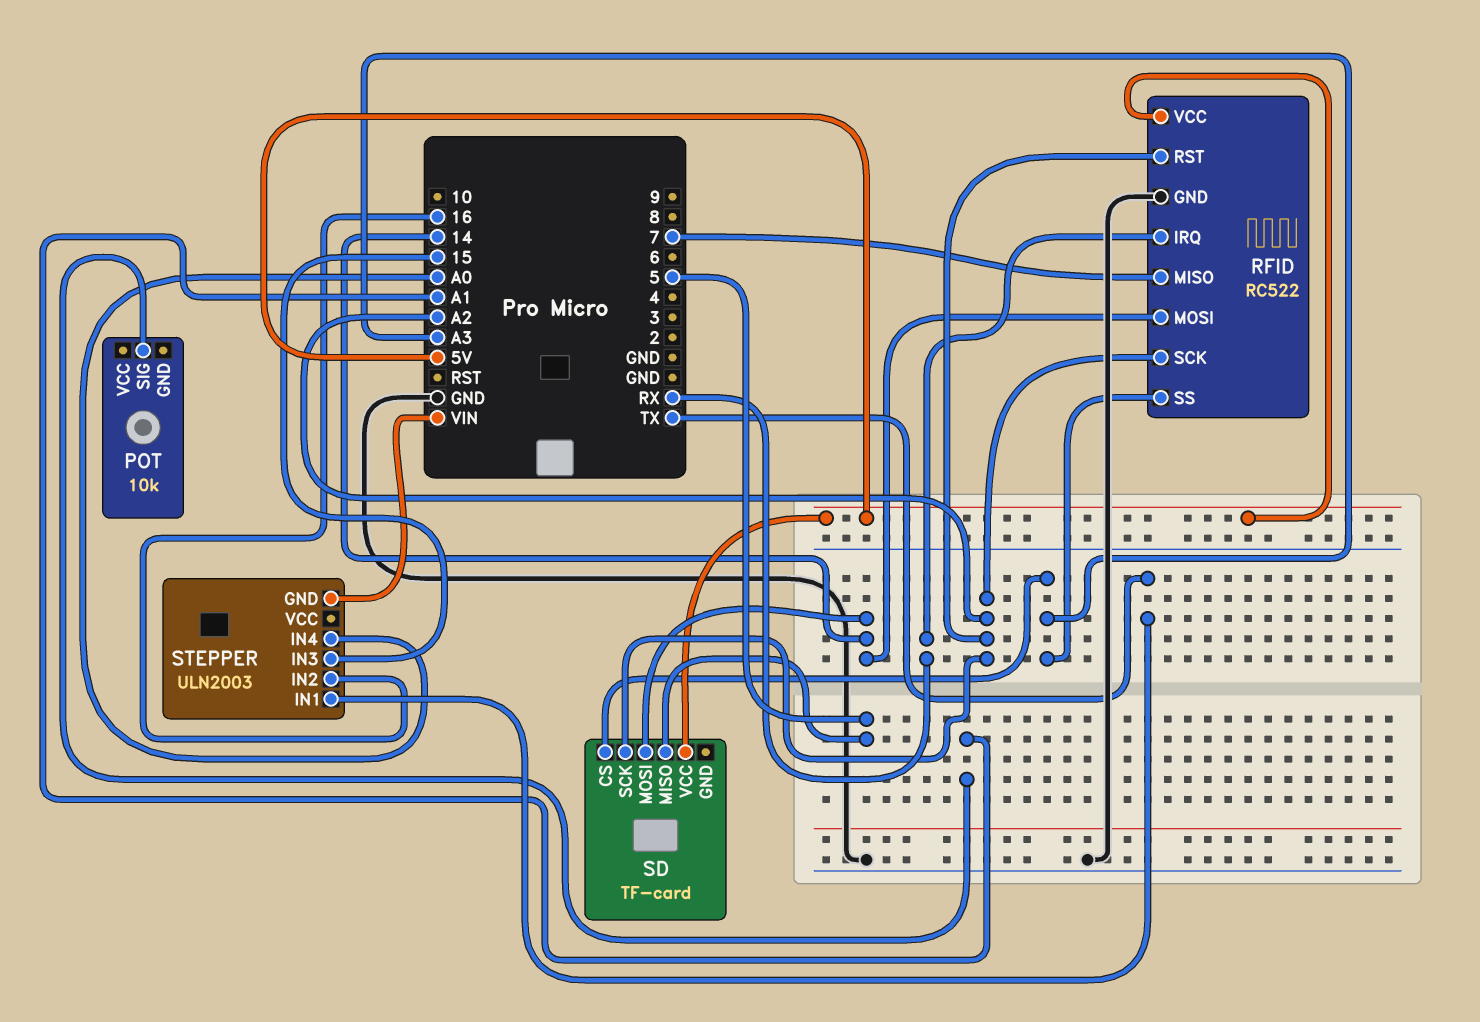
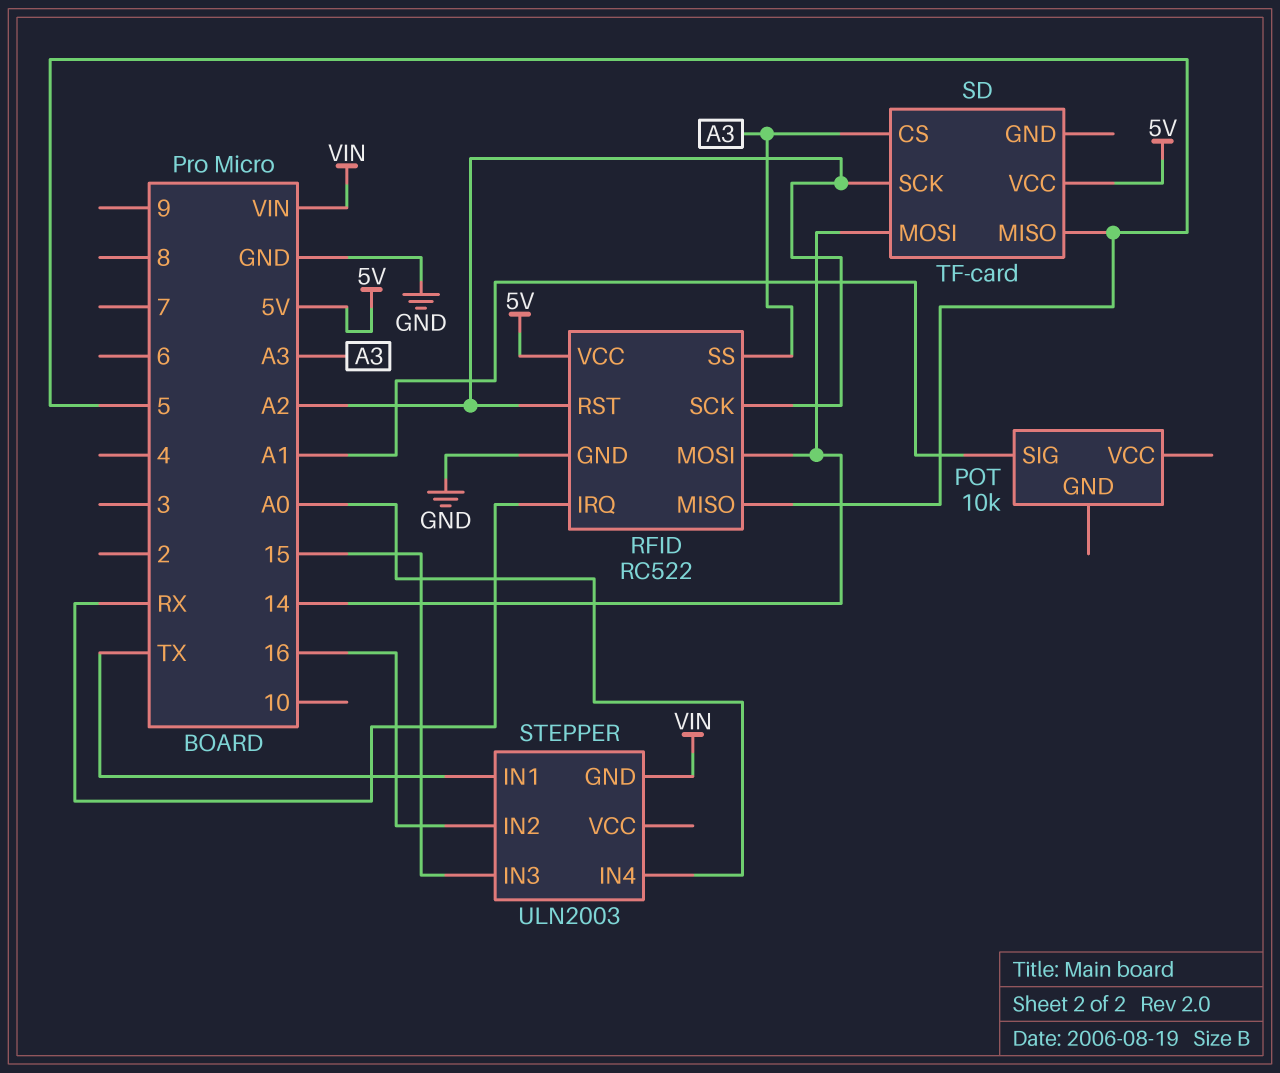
RFID pin MISO: 7 -> 5

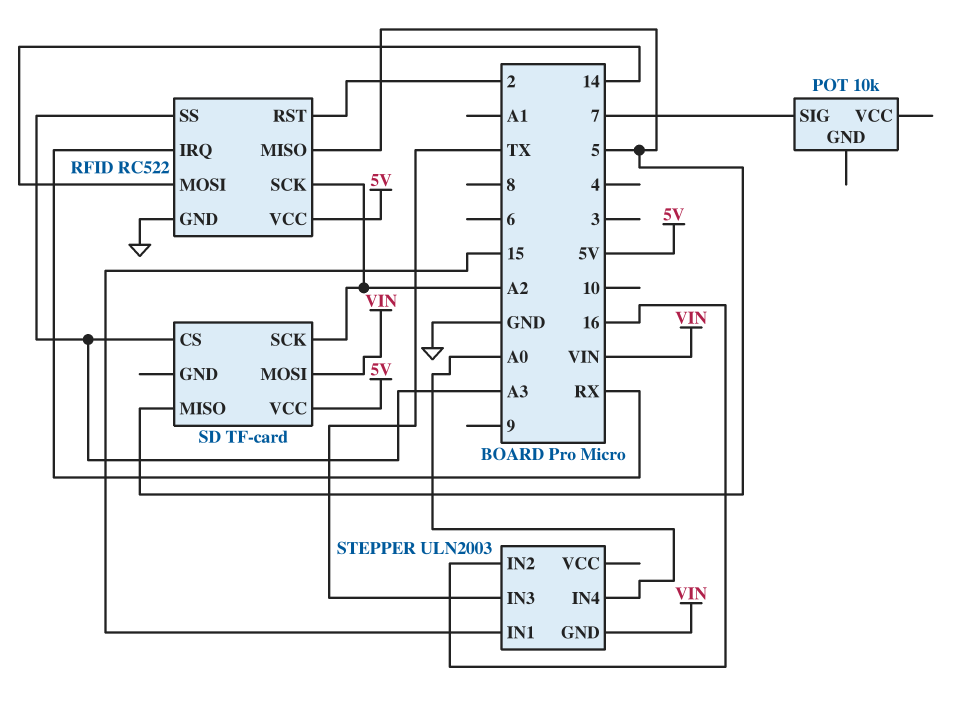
POT pin SIG: A1 -> 7
RFID pin RST: A2 -> 2
SD pin MOSI: 14 -> VIN
STEPPER pin IN1: TX -> 15
STEPPER pin IN3: 15 -> TX

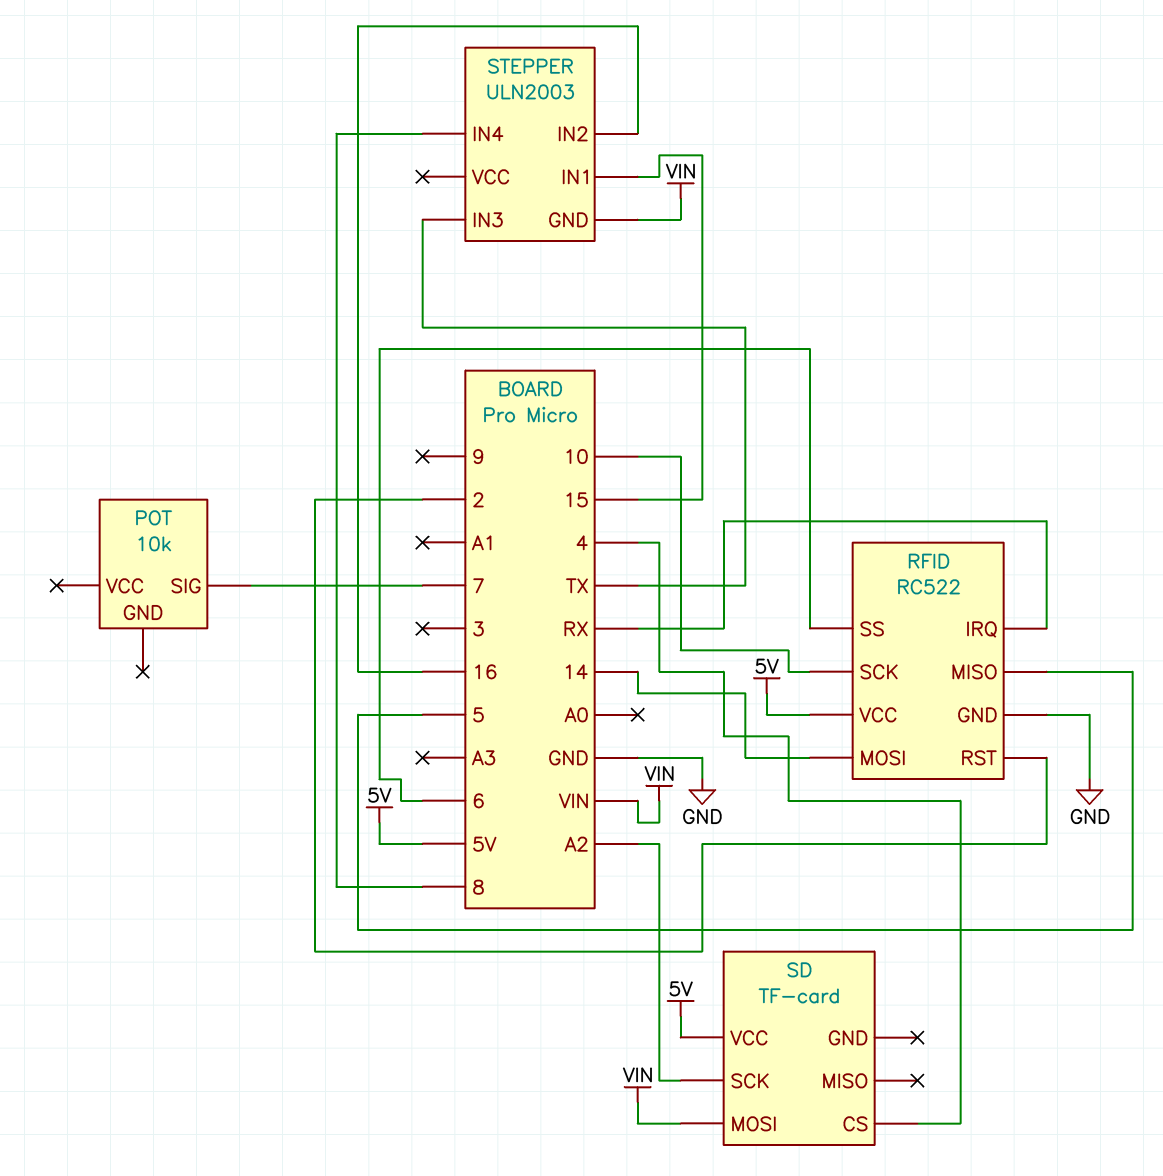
RFID pin SCK: A2 -> 10
RFID pin SS: A3 -> 6
SD pin CS: A3 -> 4
SD pin MISO: 5 -> none
STEPPER pin IN4: A0 -> 8

